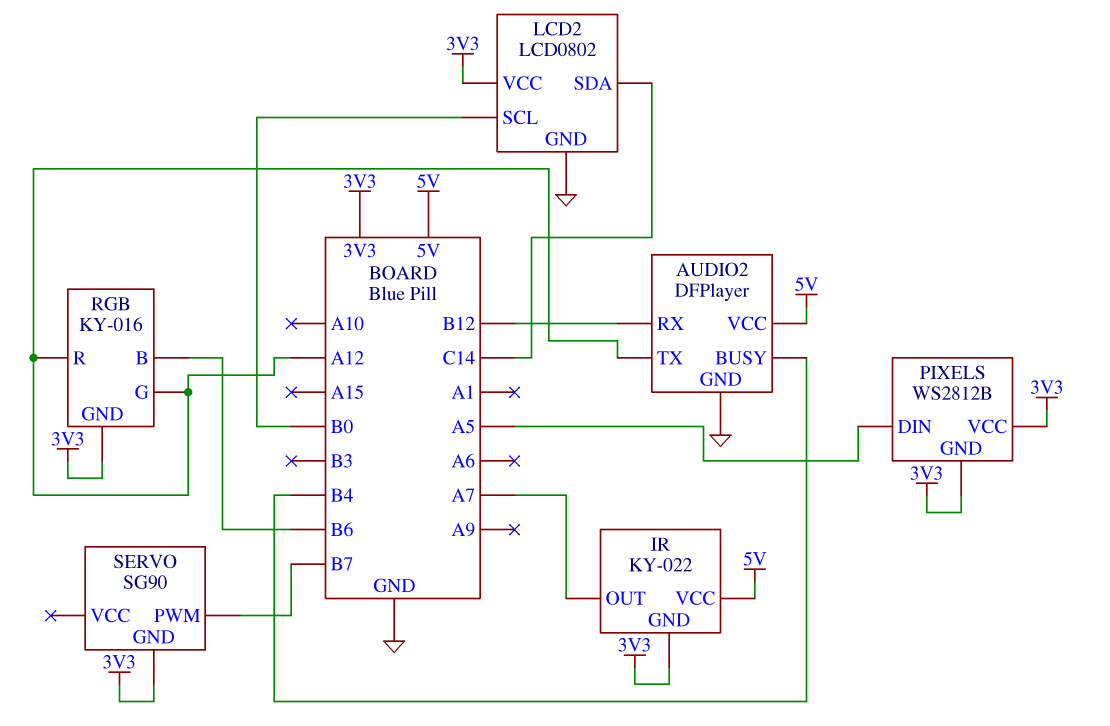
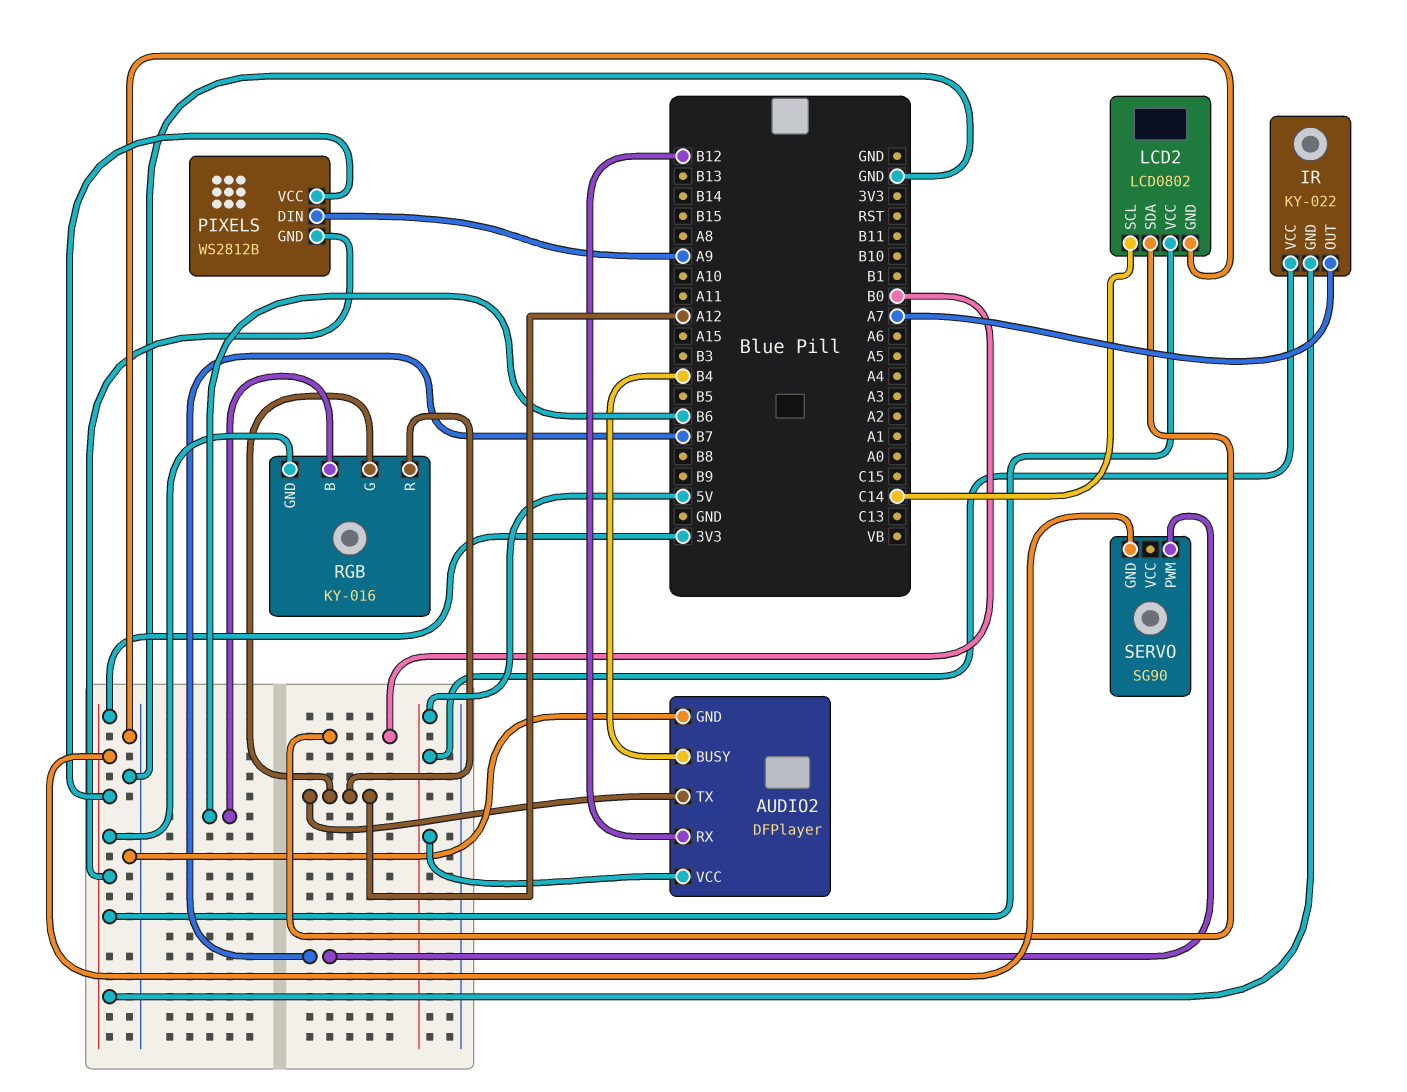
LCD2 pin SCL: B0 -> C14
LCD2 pin SDA: C14 -> B0
PIXELS pin DIN: A5 -> A9

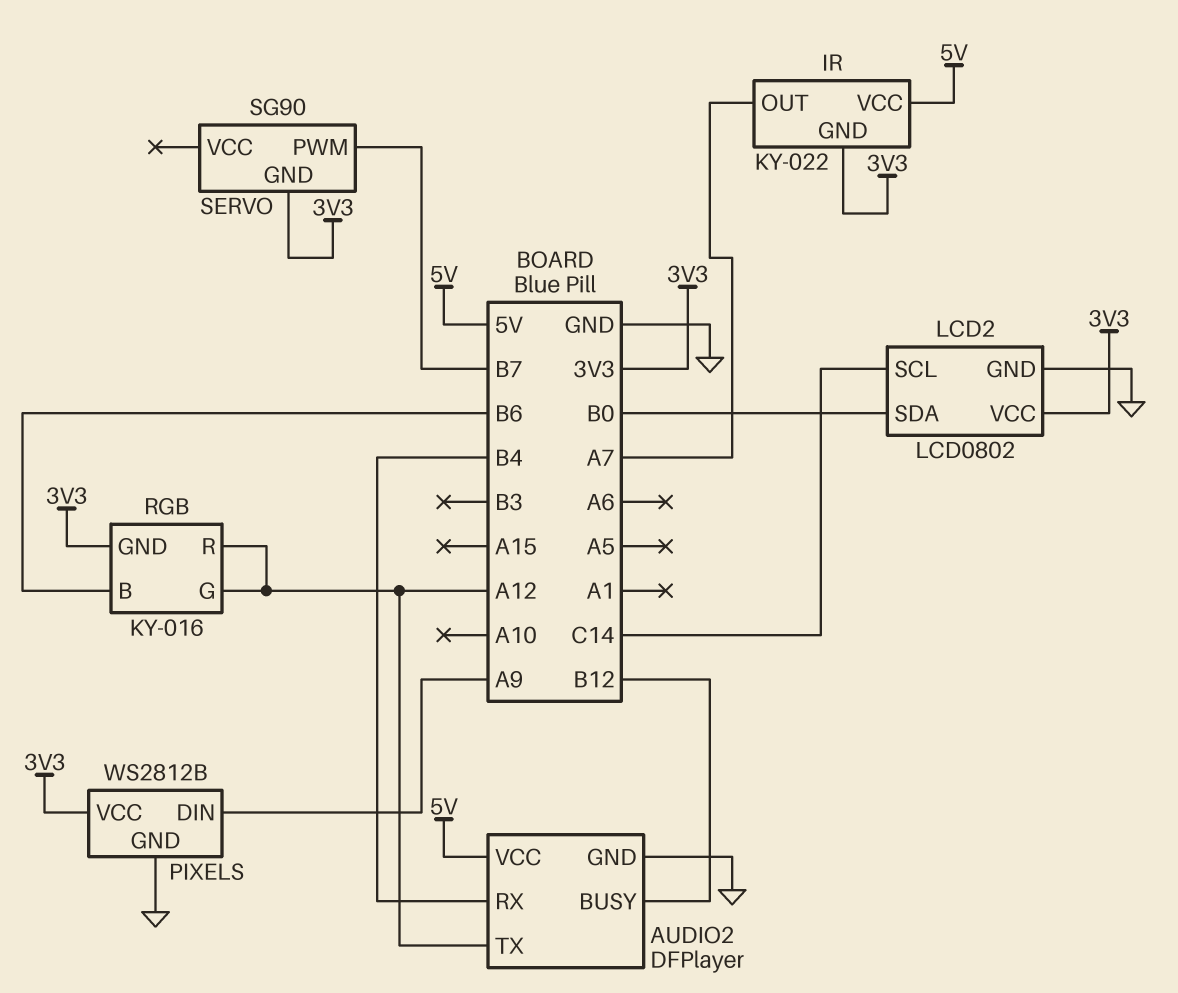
AUDIO2 pin BUSY: B4 -> B12
AUDIO2 pin RX: B12 -> B4
PIXELS pin GND: 3V3 -> GND

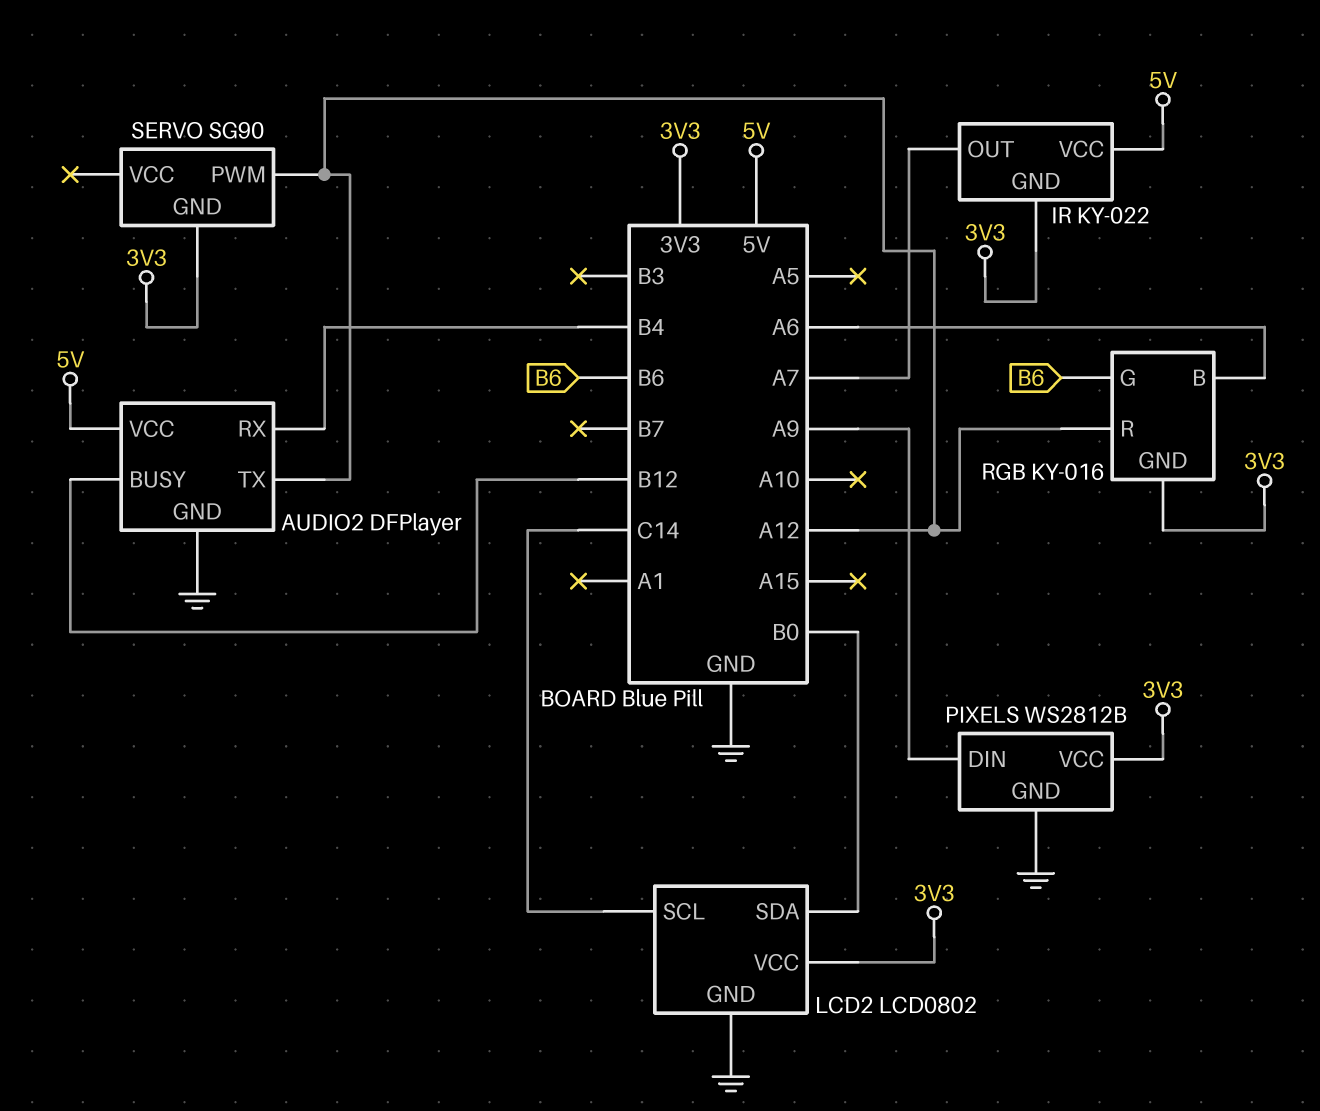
RGB pin B: B6 -> A6
RGB pin G: A12 -> B6
SERVO pin PWM: B7 -> A12

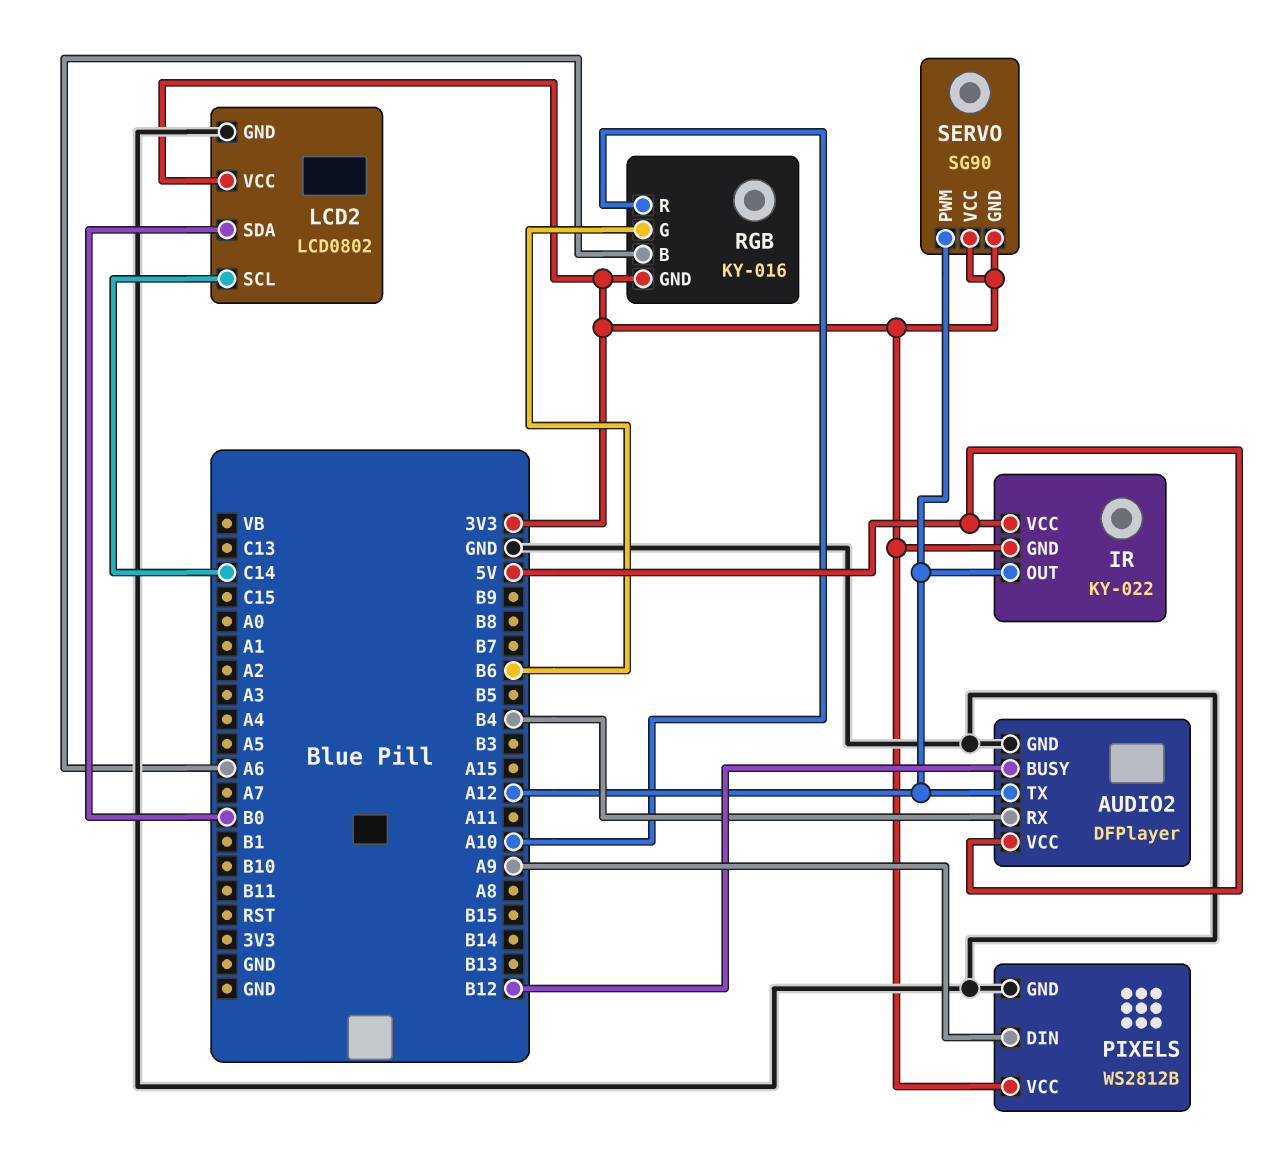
IR pin OUT: A7 -> A12
RGB pin R: A12 -> A10
SERVO pin VCC: none -> 3V3

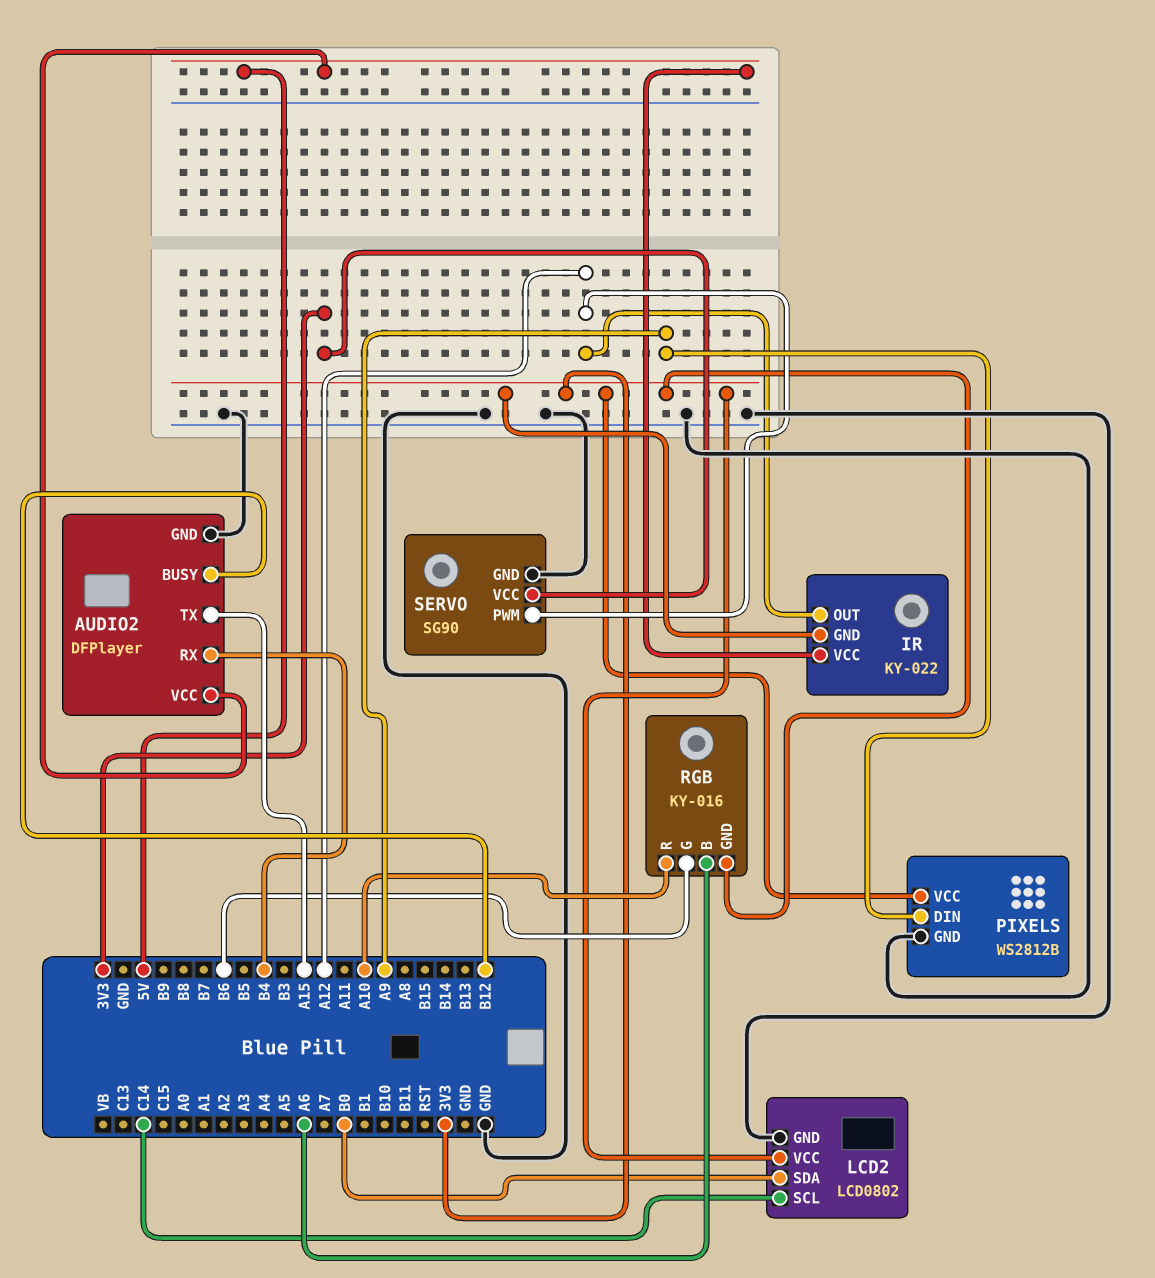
AUDIO2 pin TX: A12 -> A15
SERVO pin GND: 3V3 -> GND

